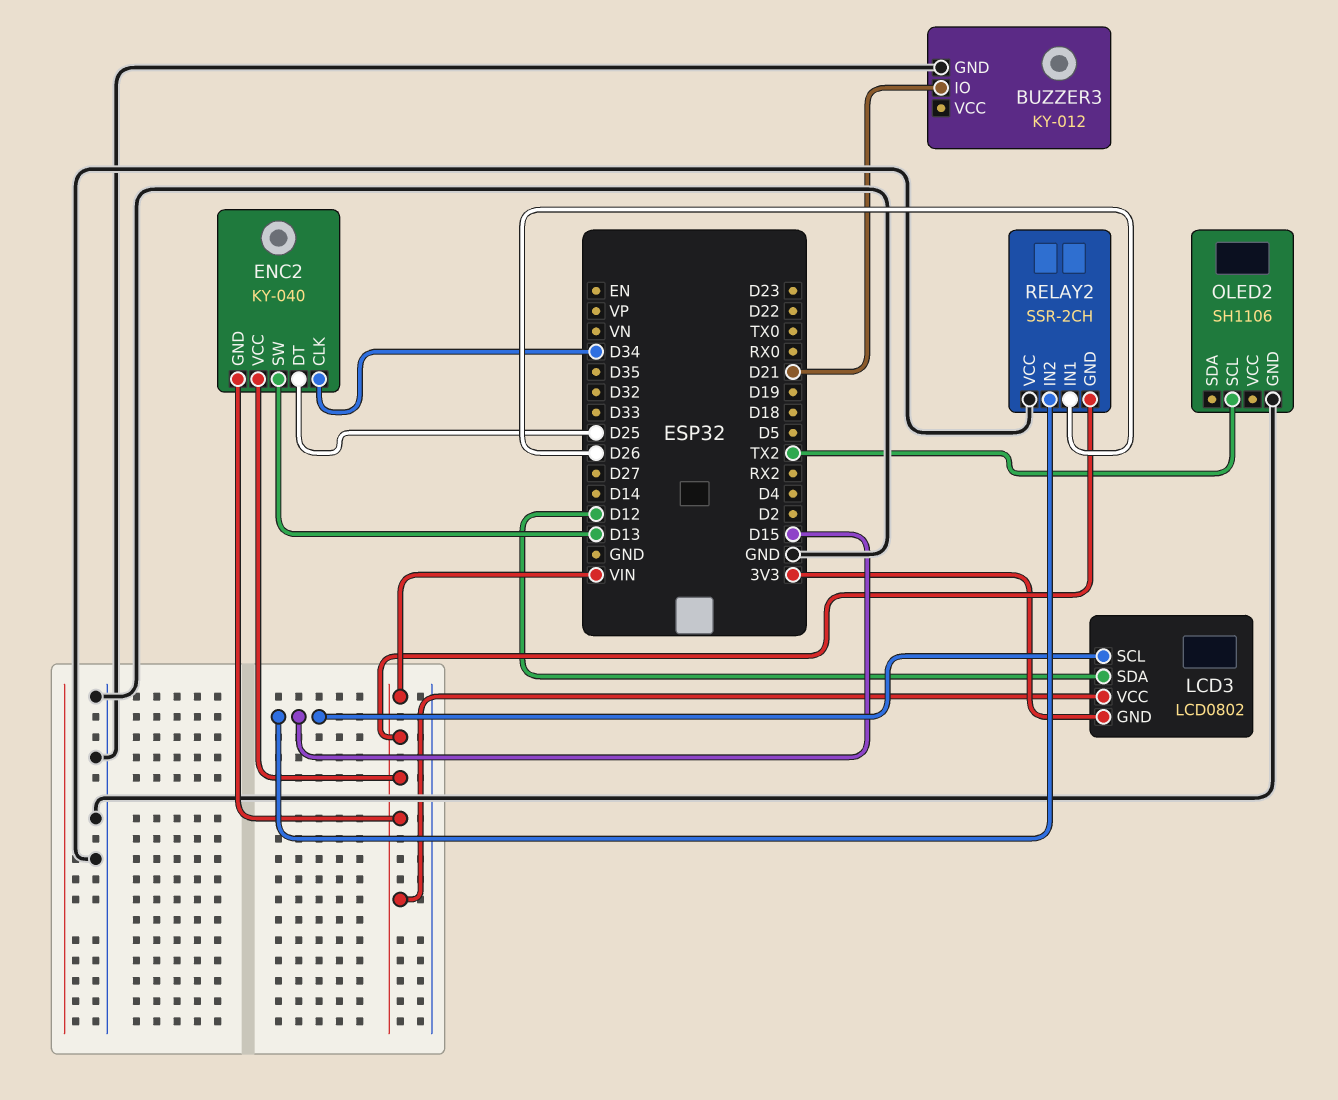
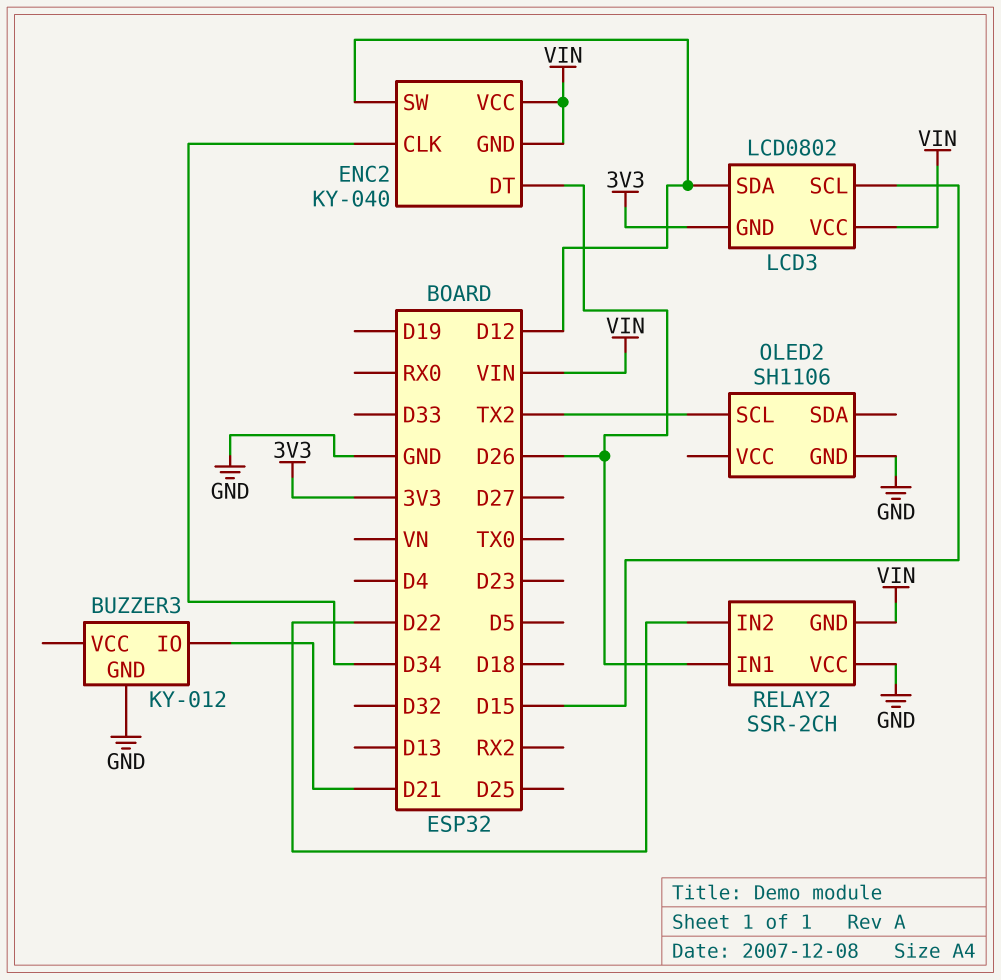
ENC2 pin DT: D25 -> D26
ENC2 pin SW: D13 -> D12
RELAY2 pin IN2: D15 -> D22

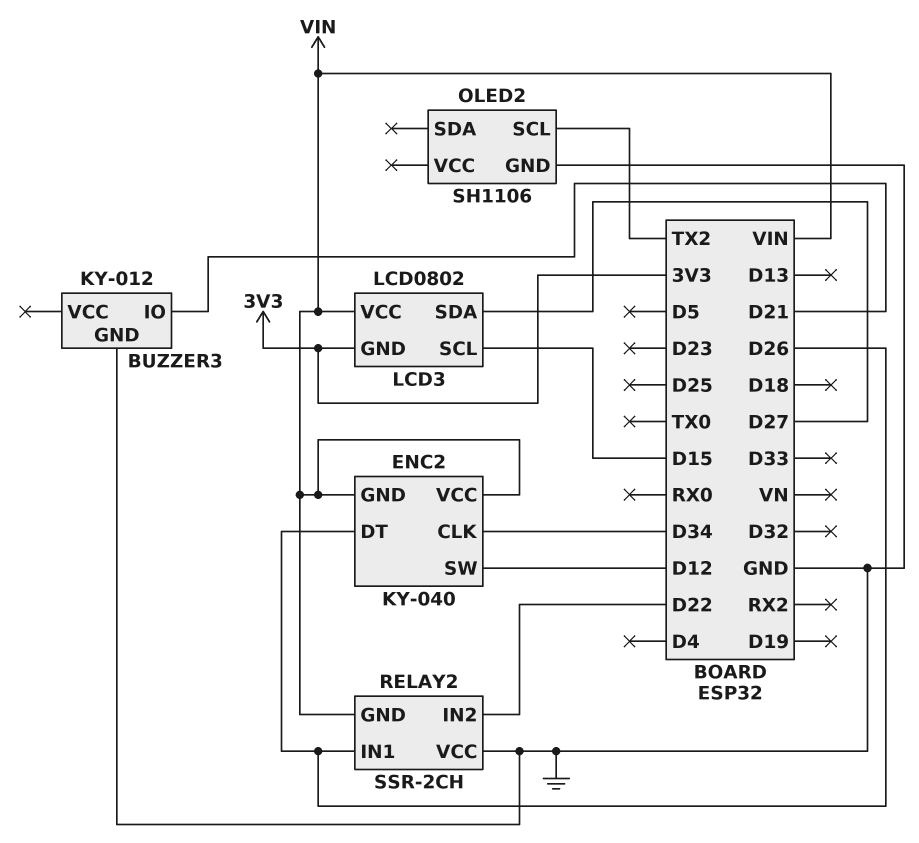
LCD3 pin SDA: D12 -> D27

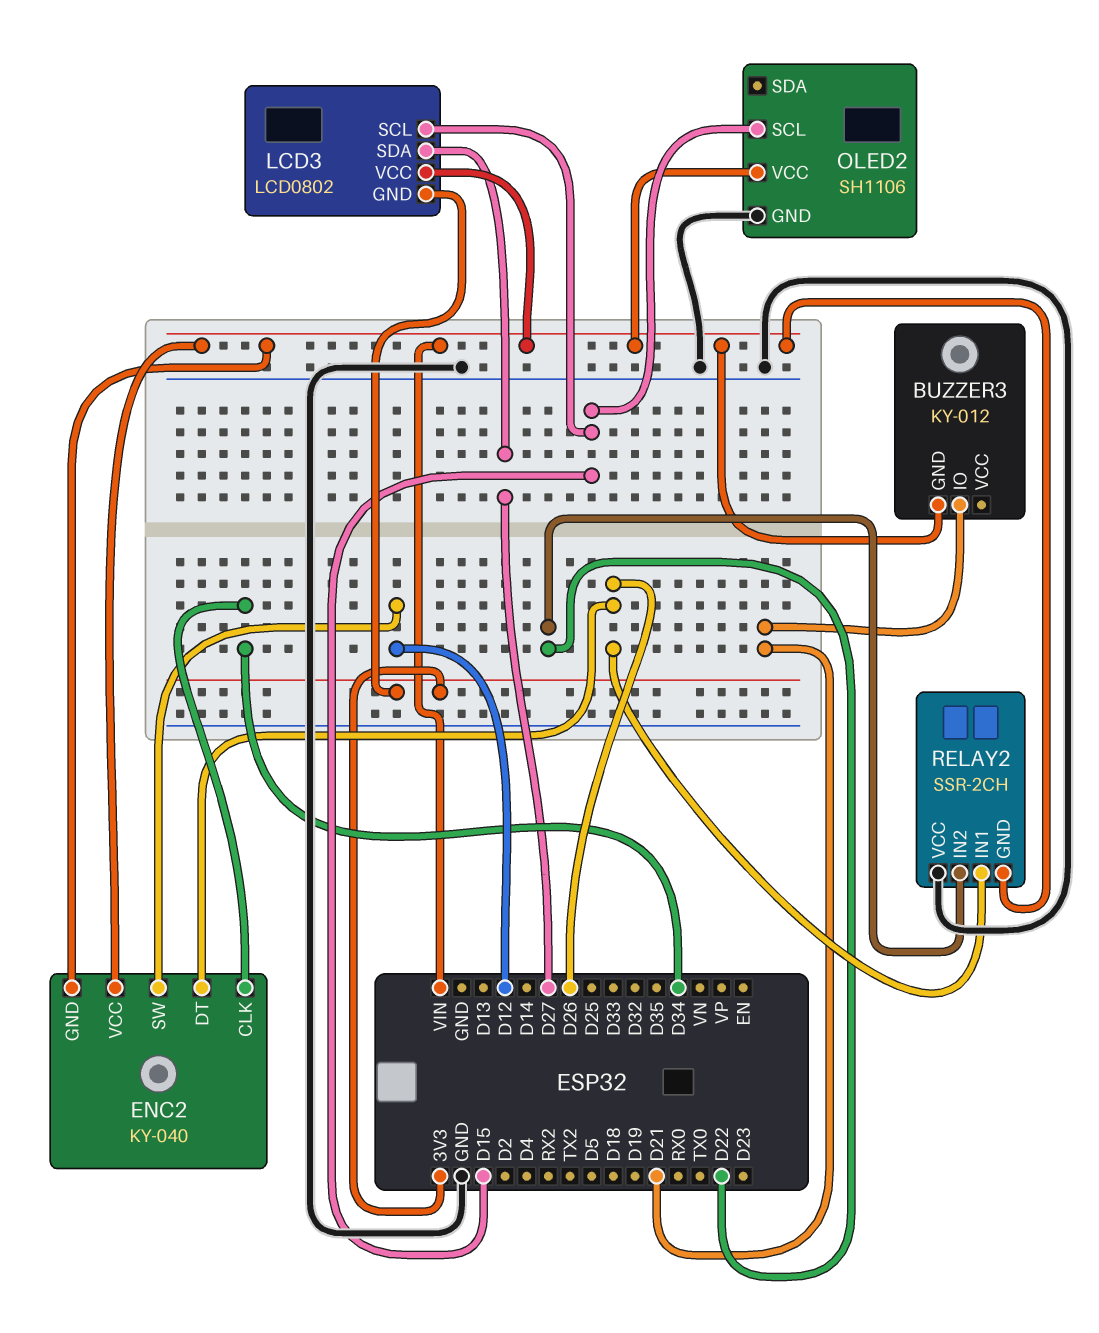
BUZZER3 pin GND: GND -> VIN
OLED2 pin SCL: TX2 -> D15
OLED2 pin VCC: none -> VIN

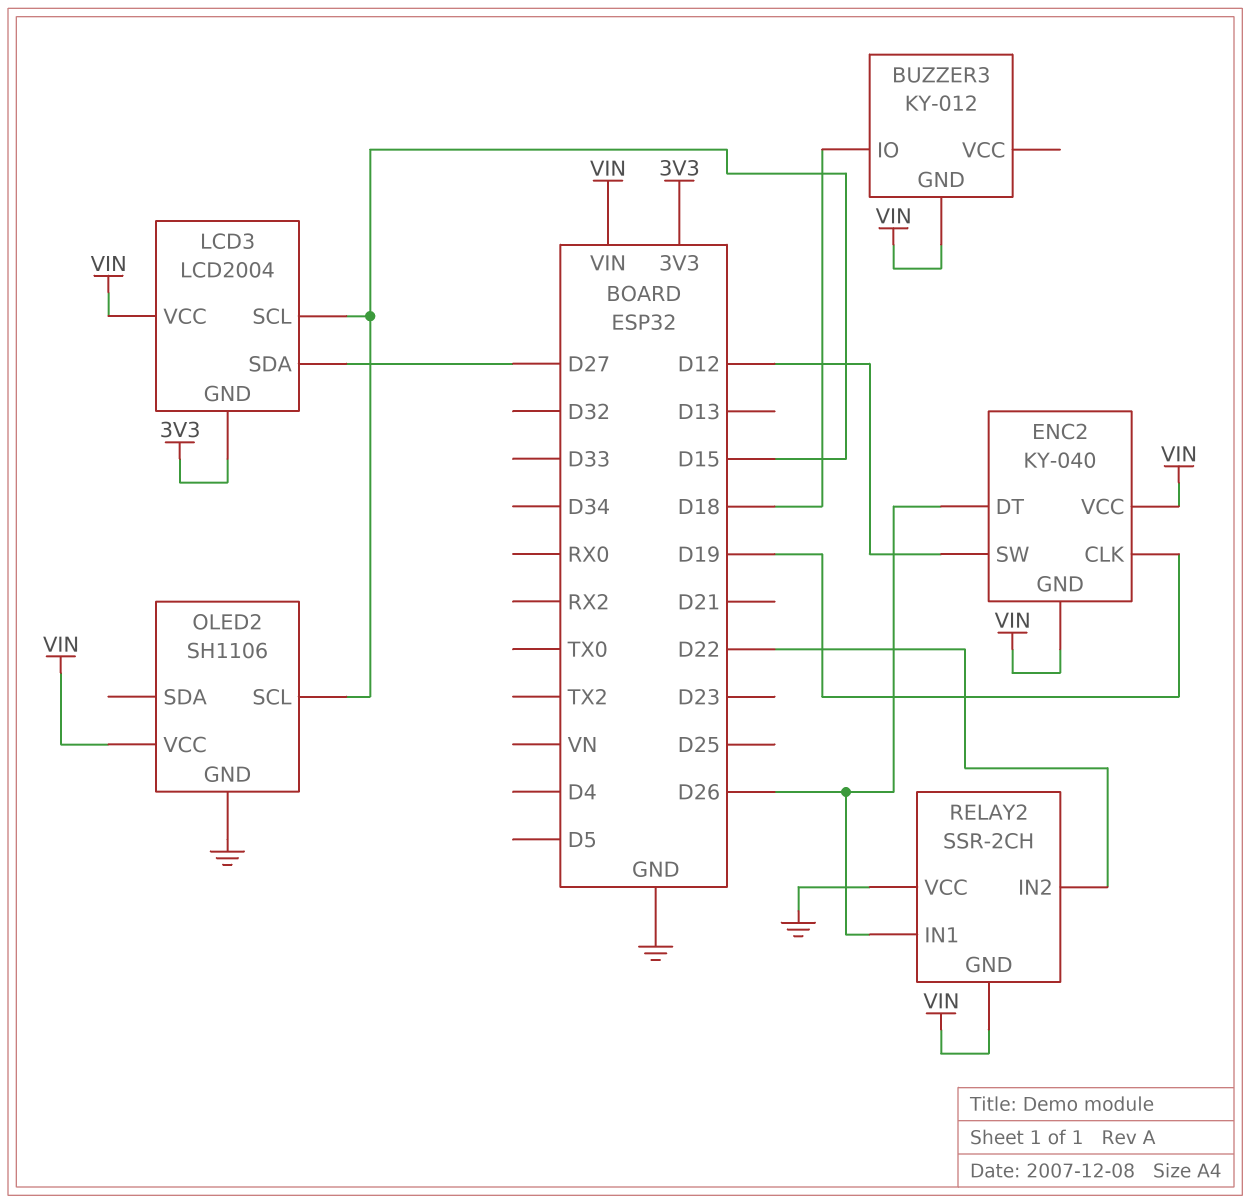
BUZZER3 pin IO: D21 -> D18
ENC2 pin CLK: D34 -> D19
LCD3: LCD0802 -> LCD2004

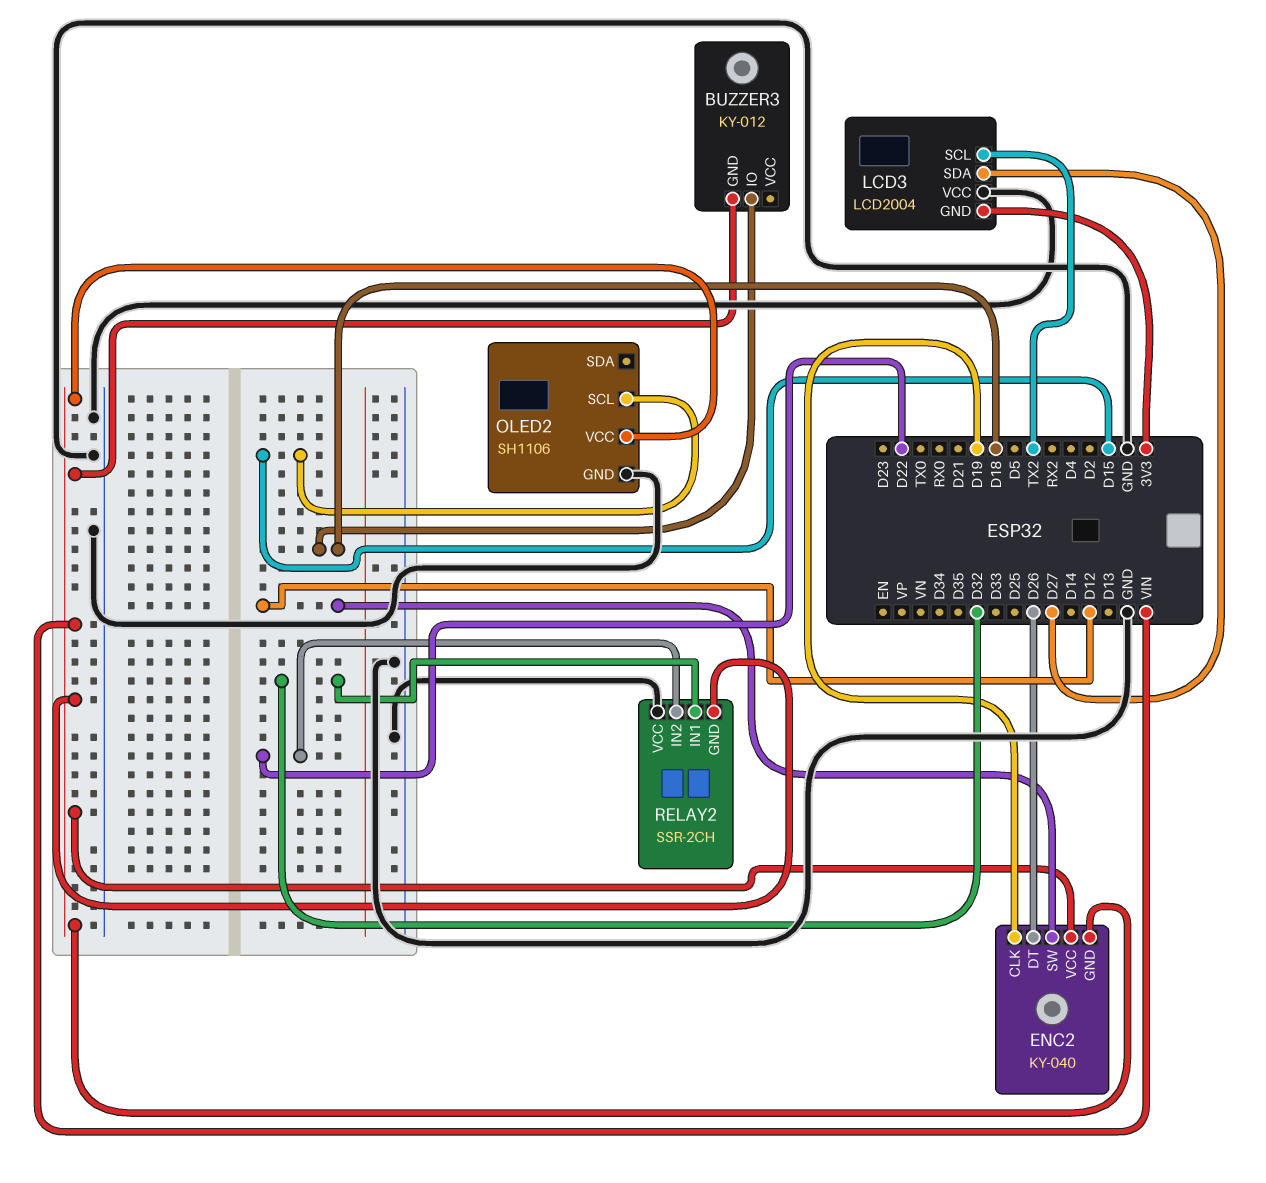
LCD3 pin SCL: D15 -> TX2
LCD3 pin VCC: VIN -> GND
RELAY2 pin IN1: D26 -> D32

